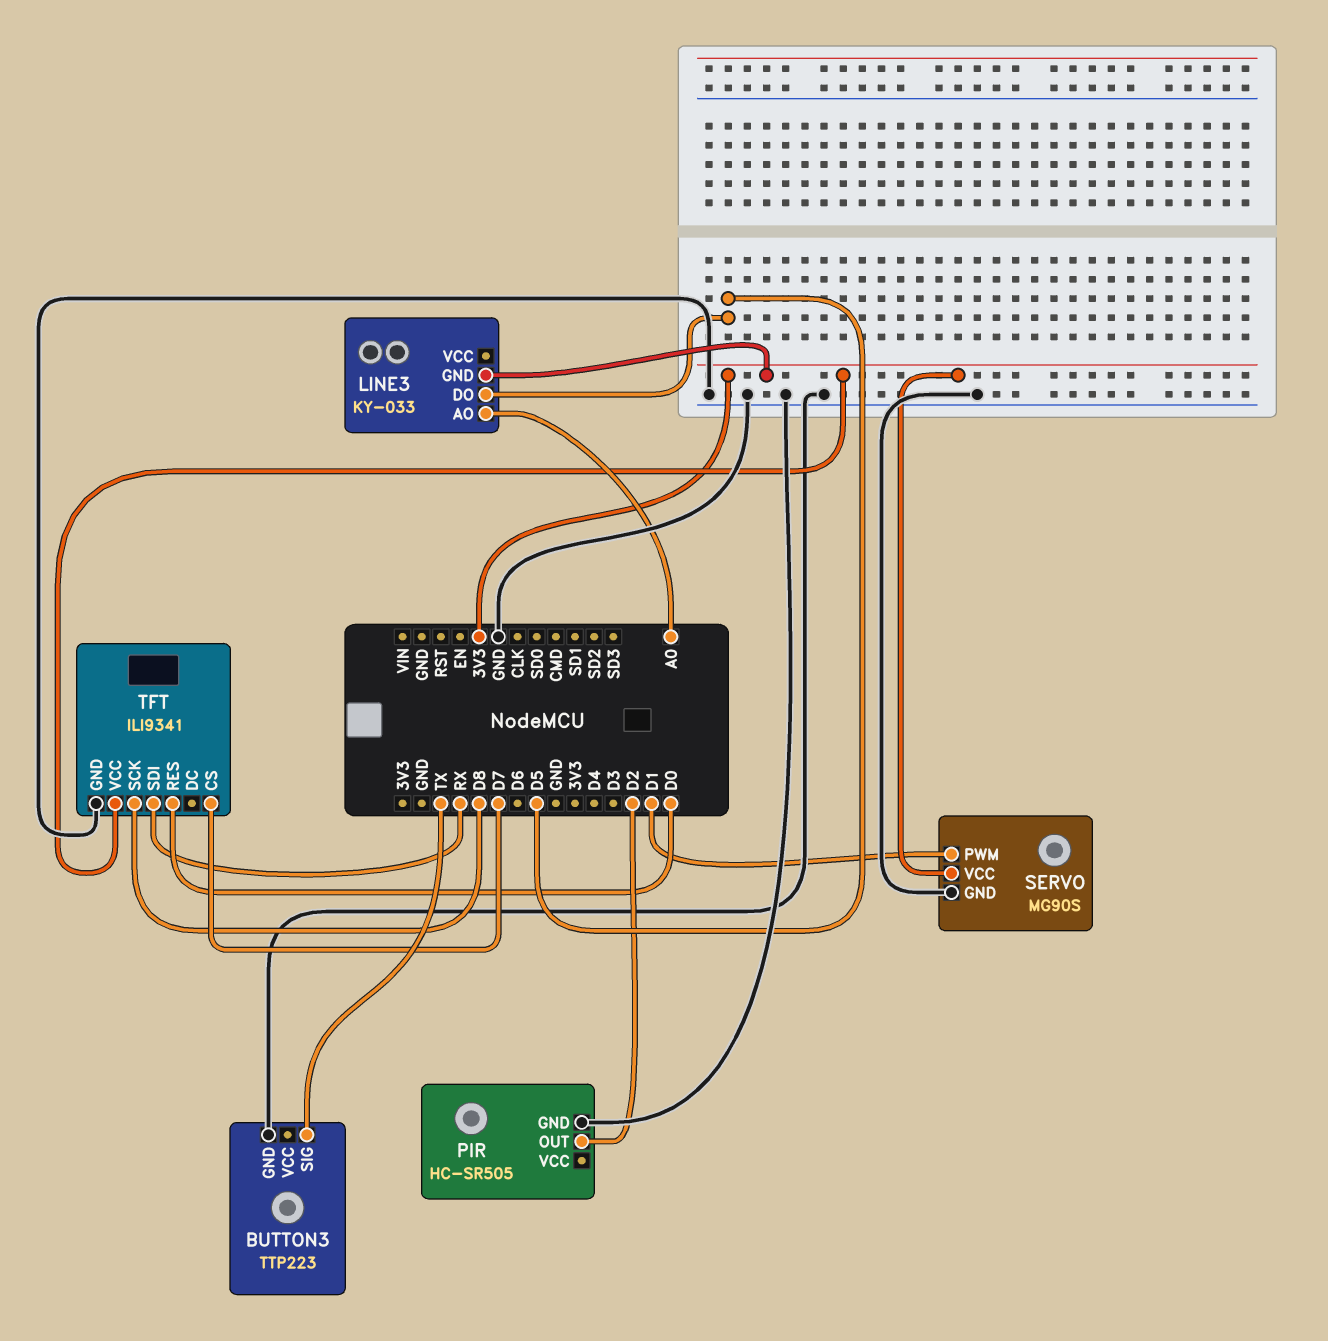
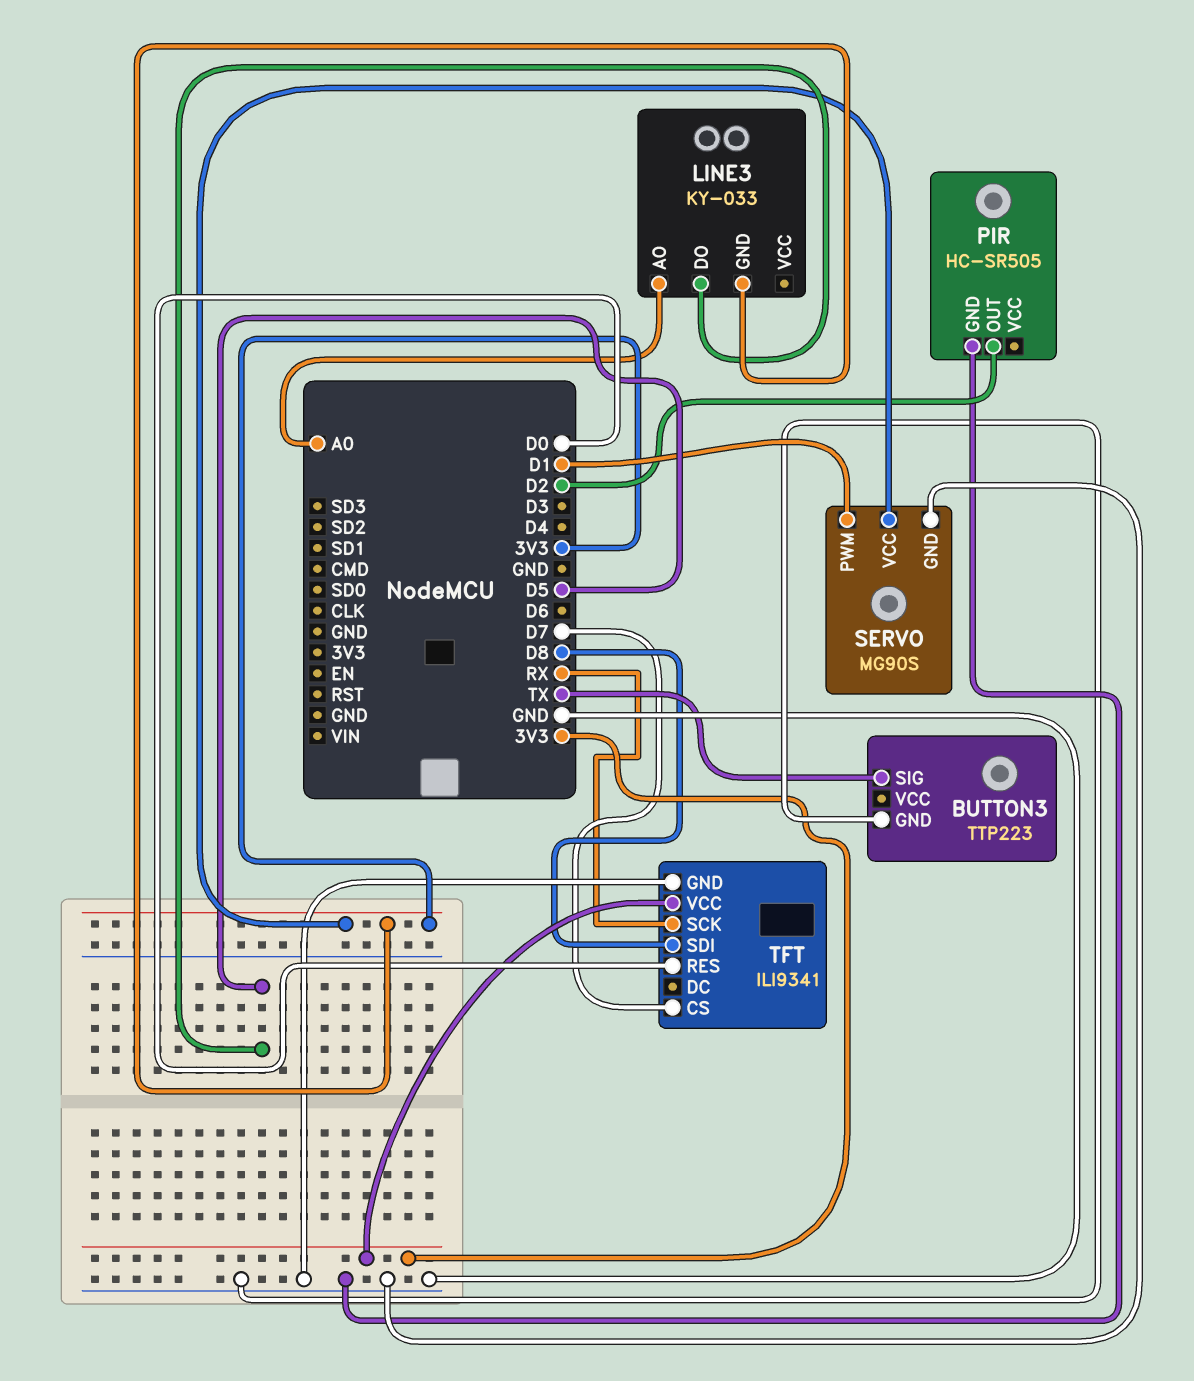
TFT pin SCK: D8 -> RX
TFT pin SDI: RX -> D8

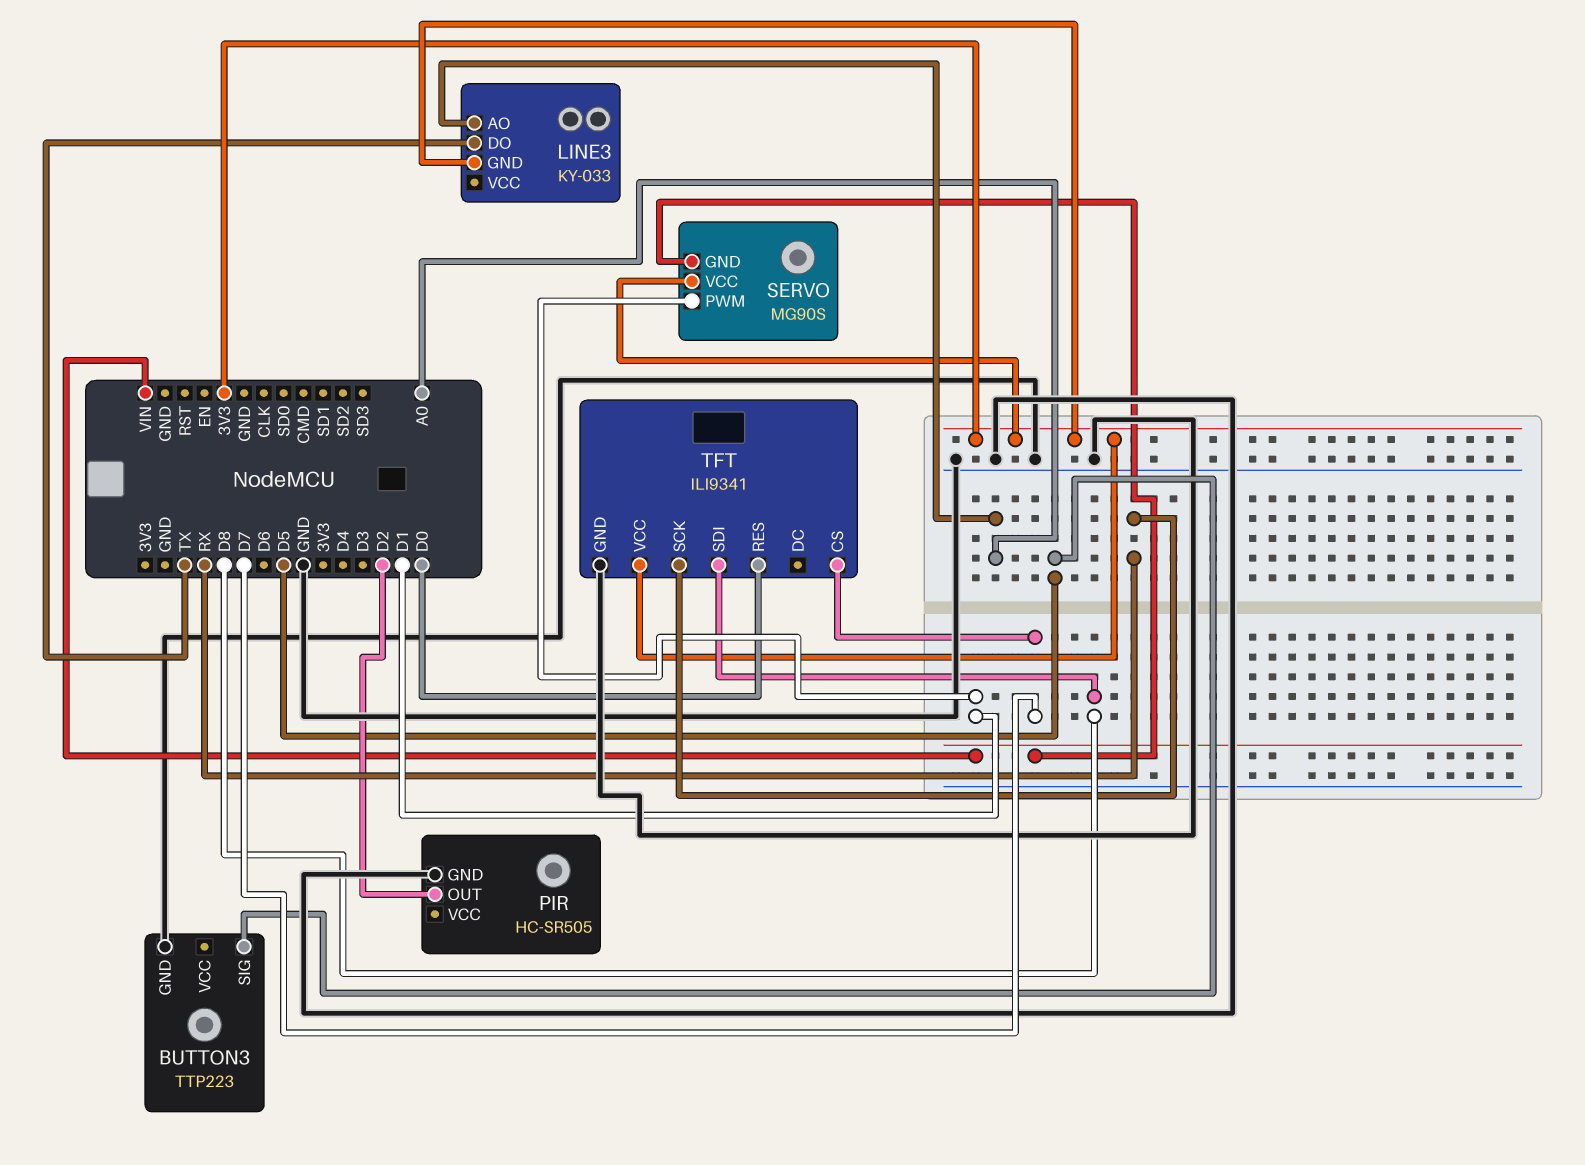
BUTTON3 pin SIG: TX -> D5
LINE3 pin DO: D5 -> TX
SERVO pin GND: GND -> VIN

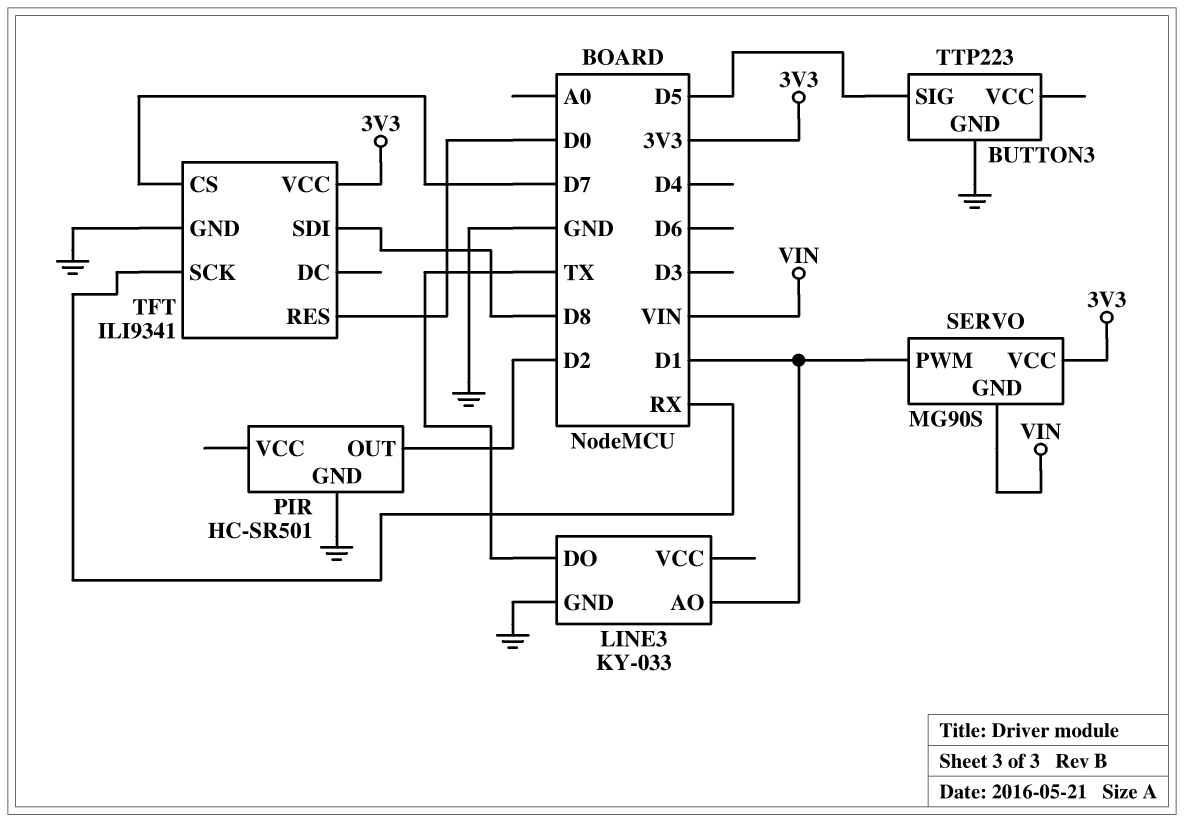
LINE3 pin AO: A0 -> D1
LINE3 pin GND: 3V3 -> GND
PIR: HC-SR505 -> HC-SR501

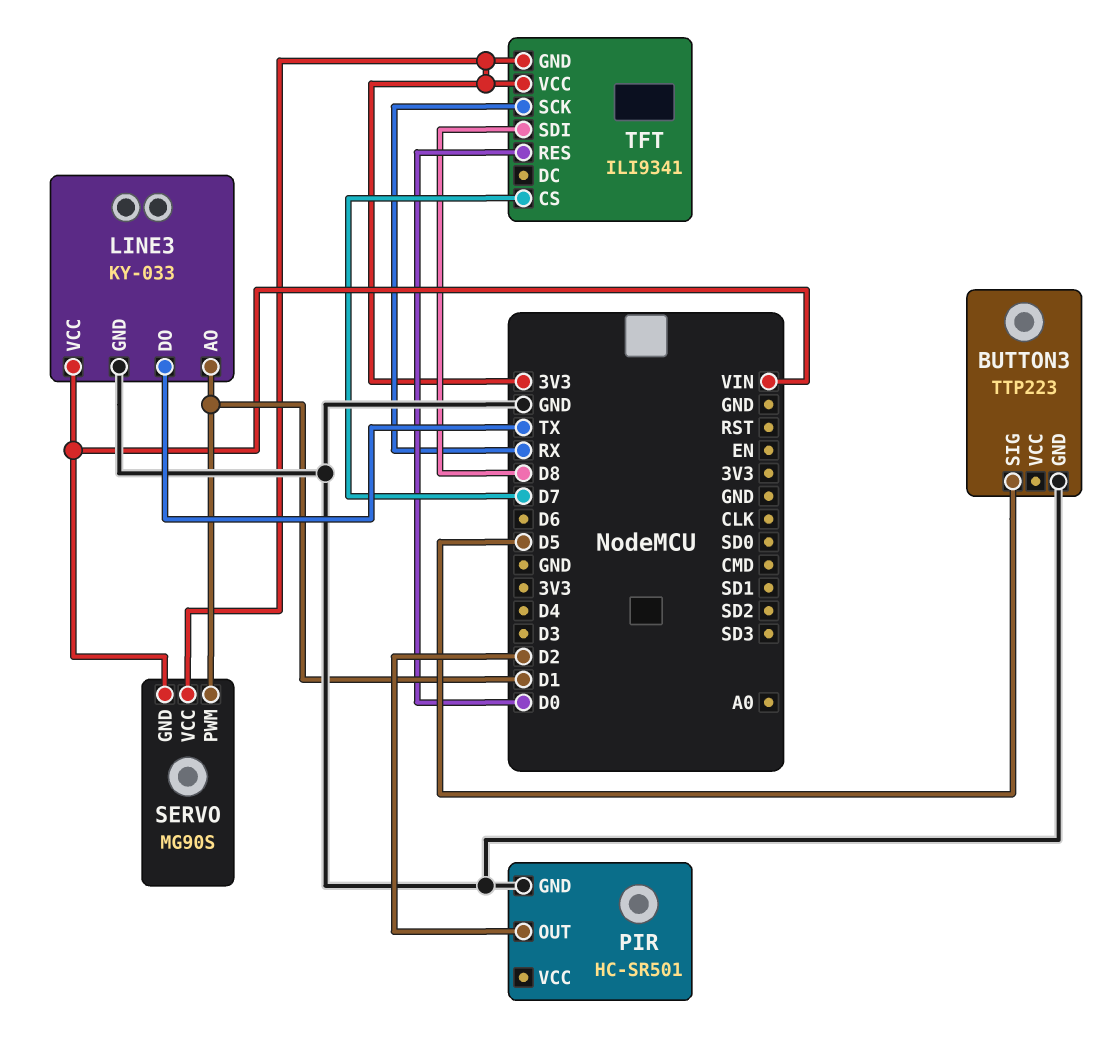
LINE3 pin VCC: none -> VIN
TFT pin GND: GND -> 3V3

